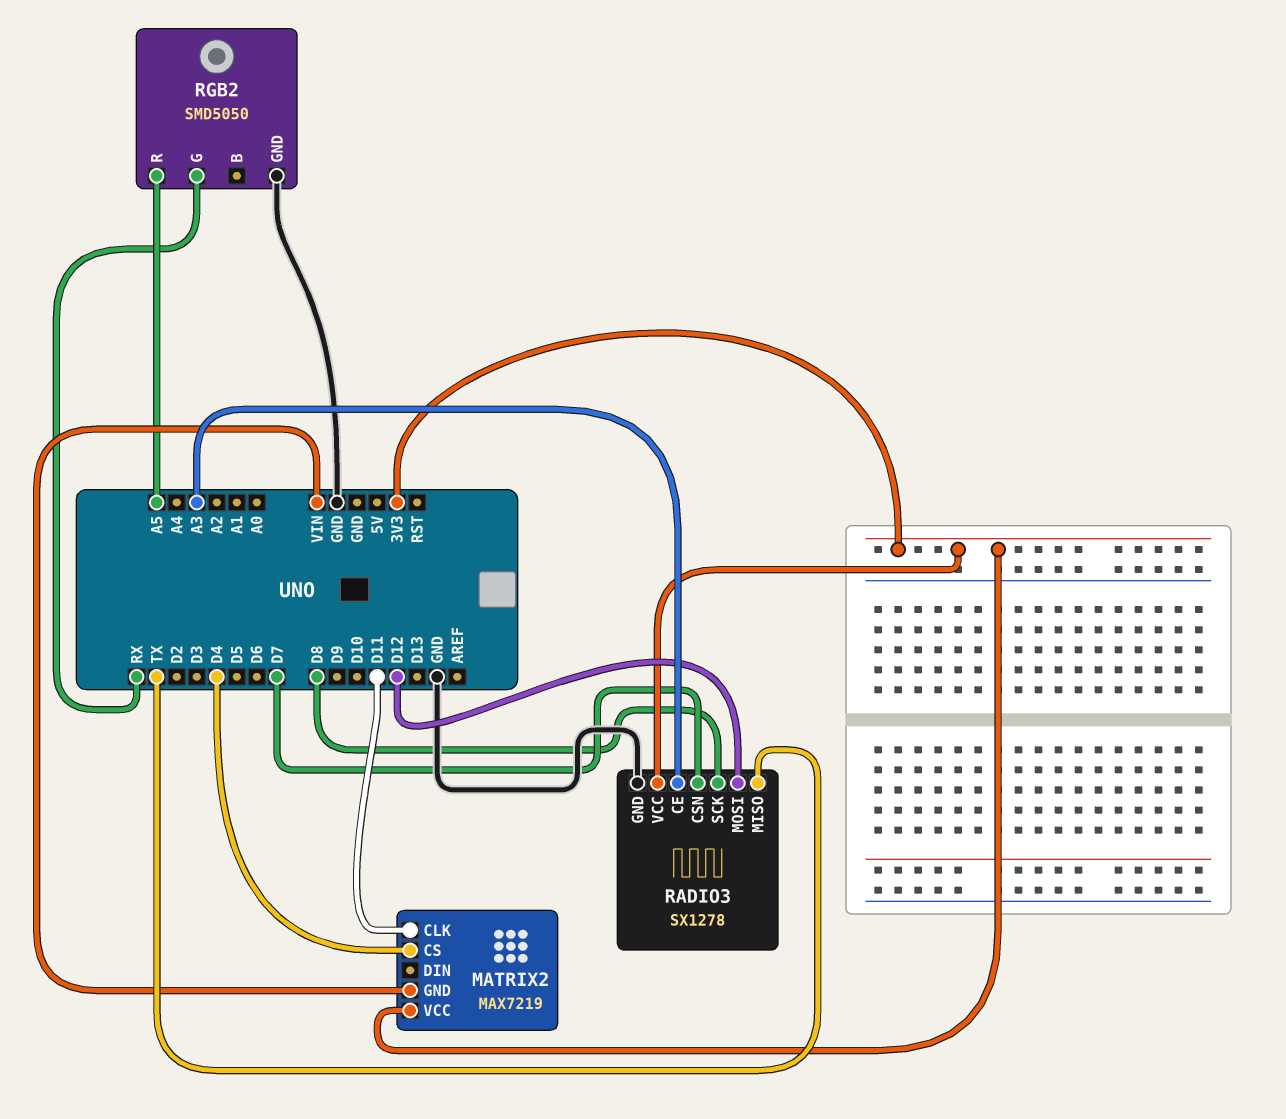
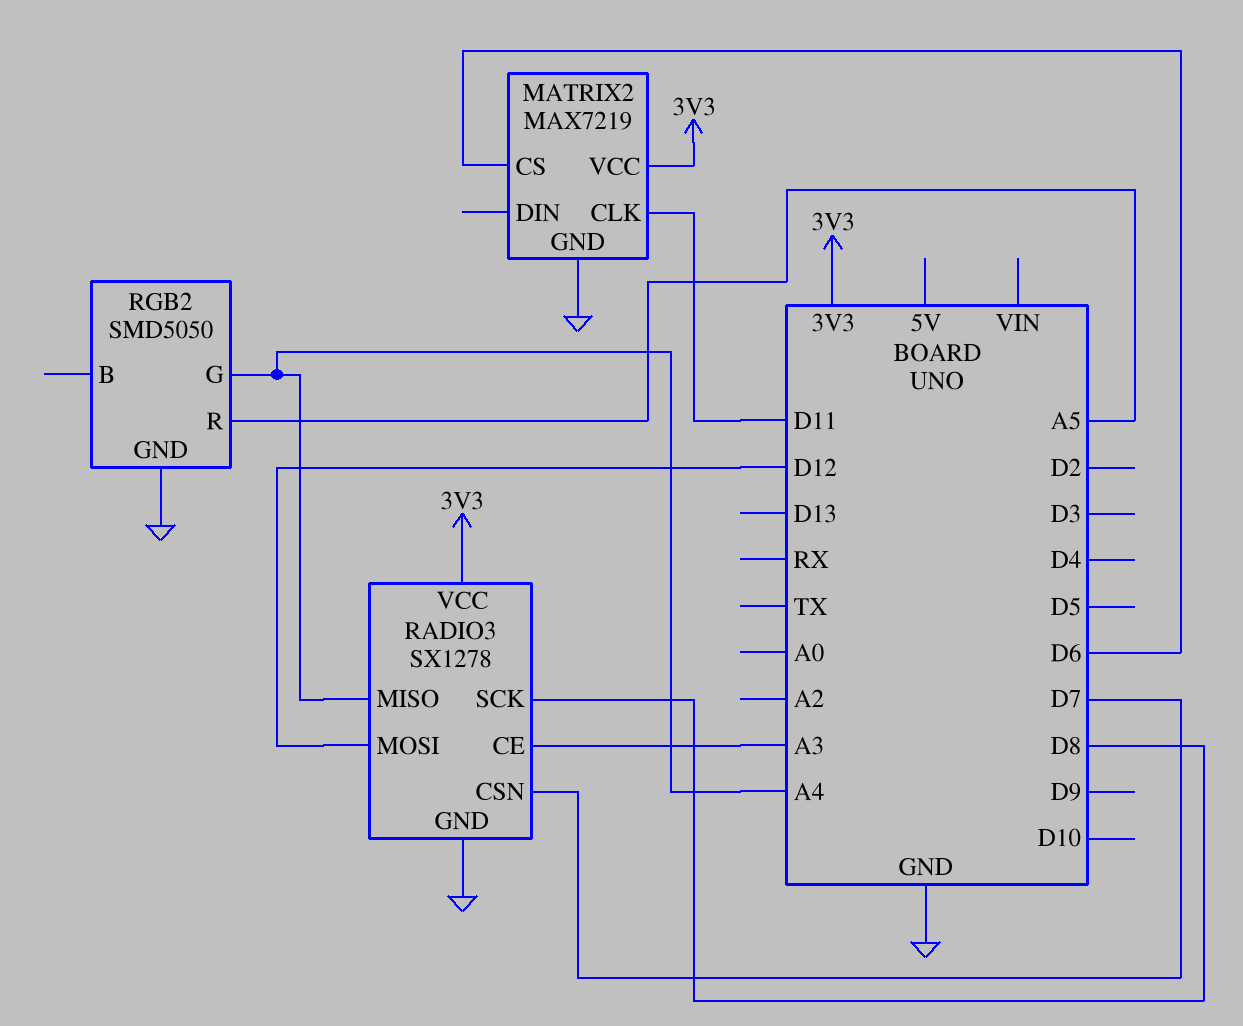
MATRIX2 pin CS: D4 -> D6
MATRIX2 pin GND: VIN -> GND
RADIO3 pin MISO: TX -> A4
RGB2 pin G: RX -> A4

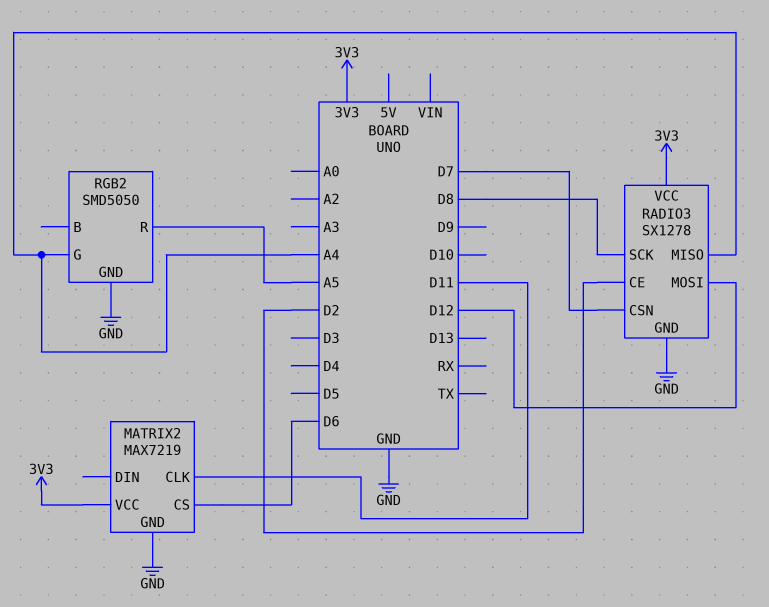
RADIO3 pin CE: A3 -> D2

